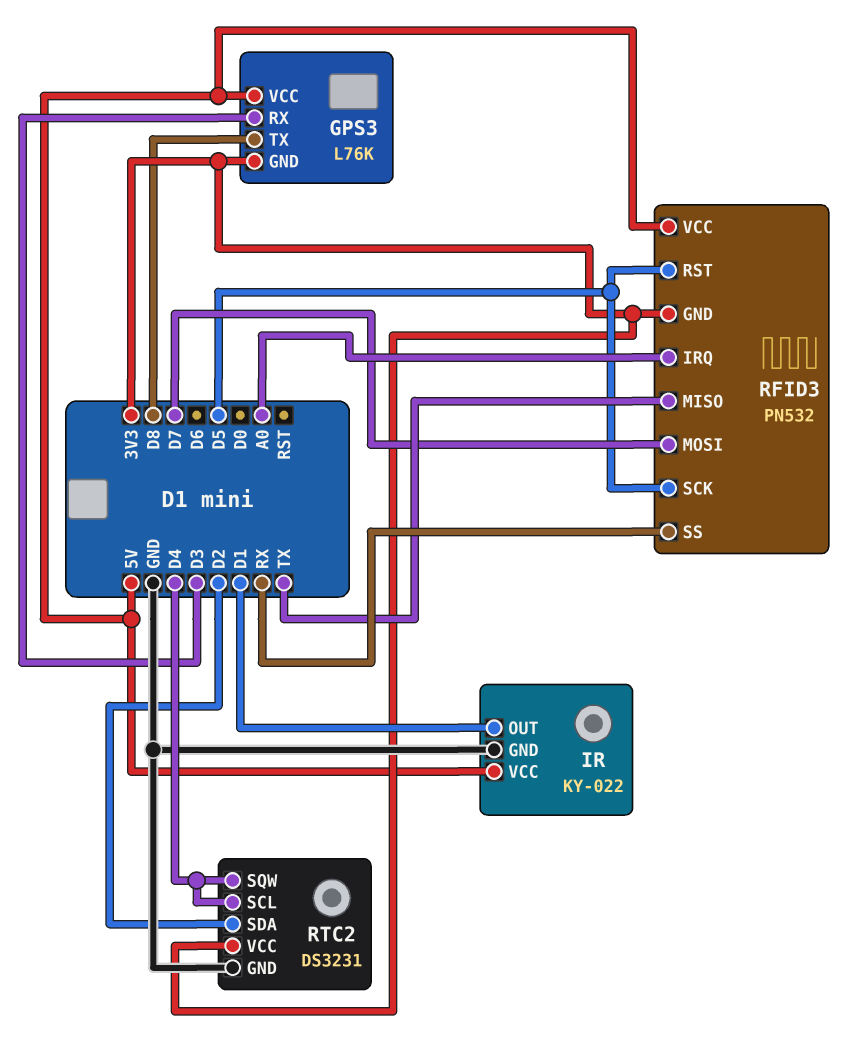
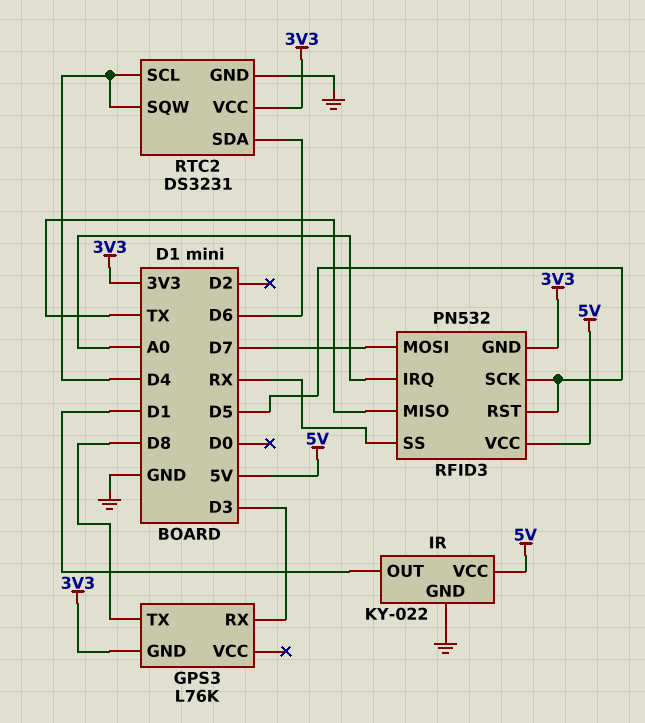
GPS3 pin VCC: 5V -> none
RTC2 pin SDA: D2 -> D6

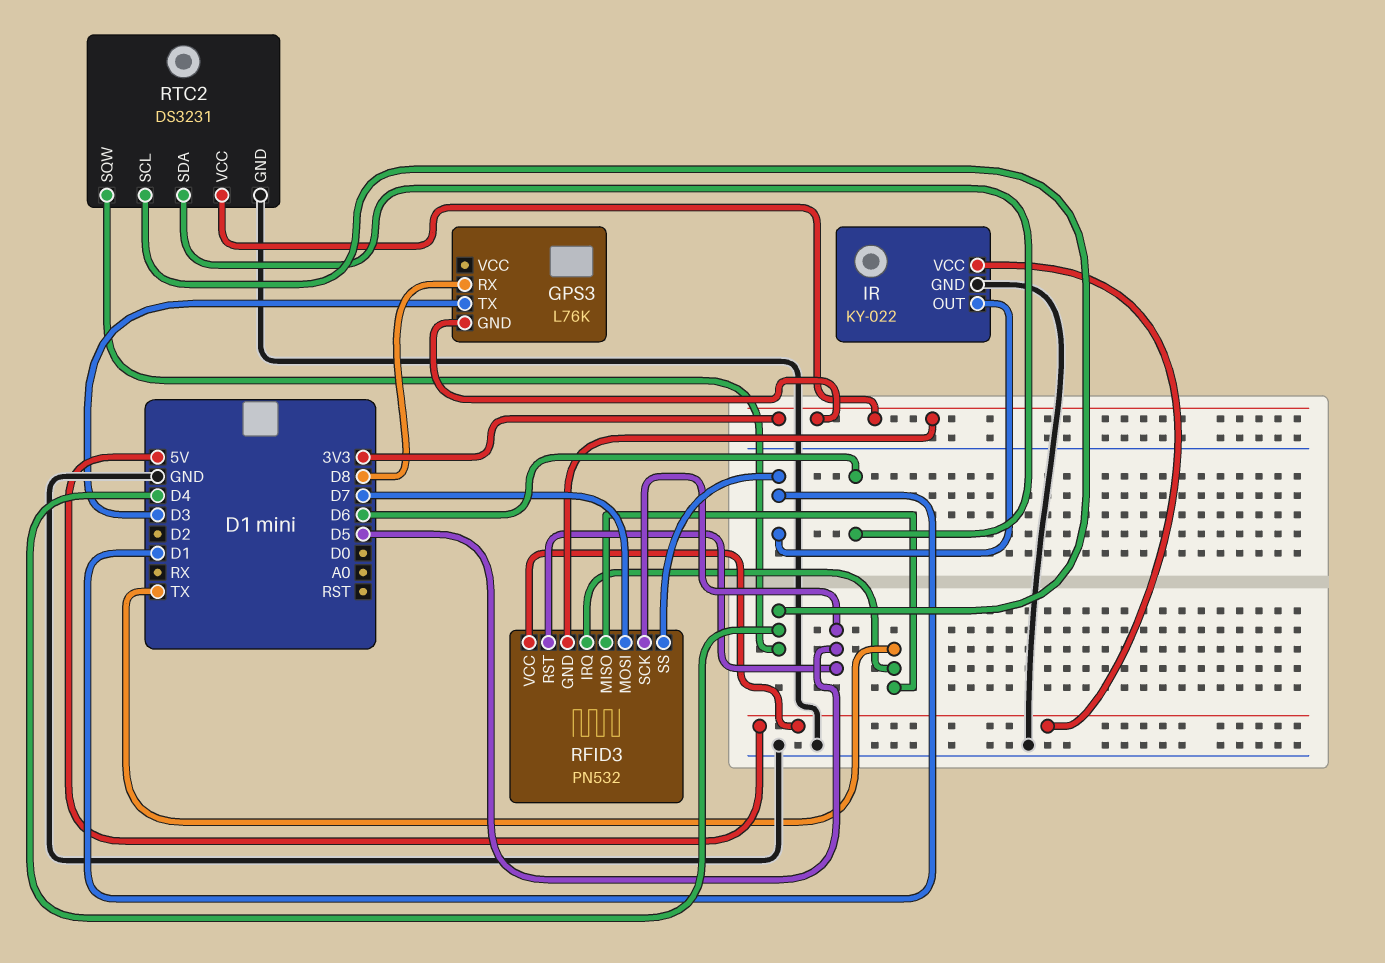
GPS3 pin RX: D3 -> D8
GPS3 pin TX: D8 -> D3
RFID3 pin IRQ: A0 -> TX
RFID3 pin SS: RX -> D1

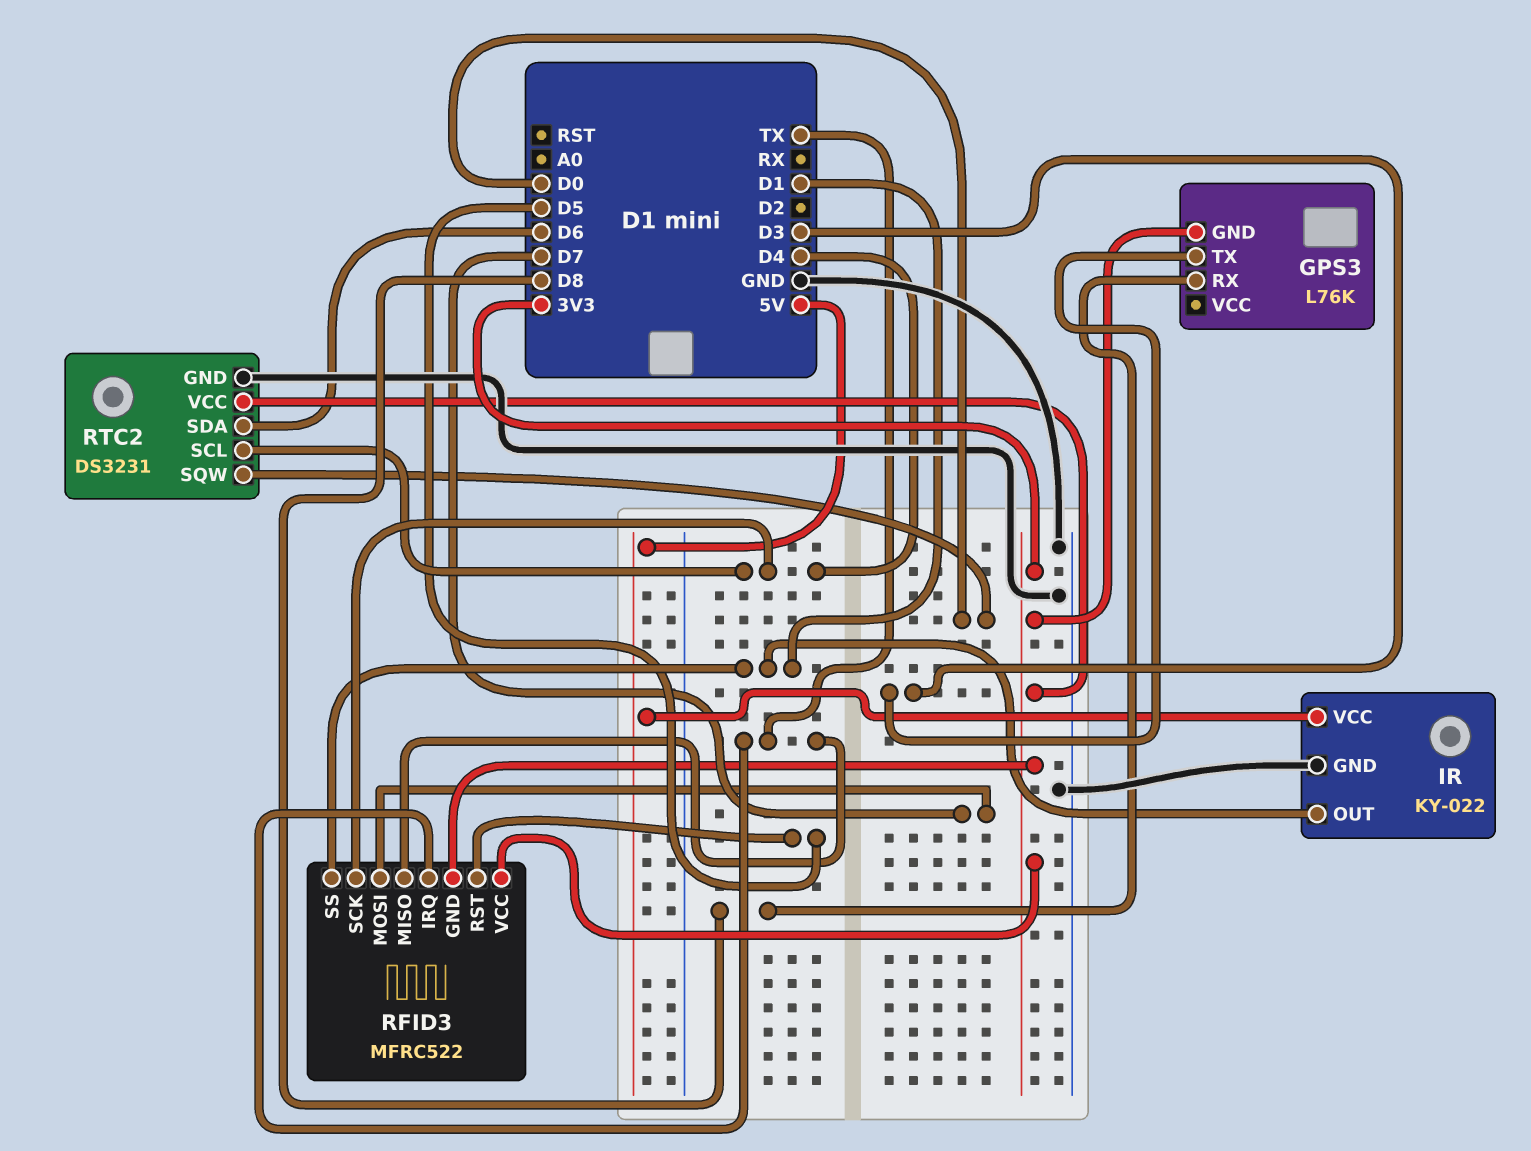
RFID3: PN532 -> MFRC522
RFID3 pin SCK: D5 -> D4
RFID3 pin VCC: 5V -> 3V3
RTC2 pin SQW: D4 -> D0

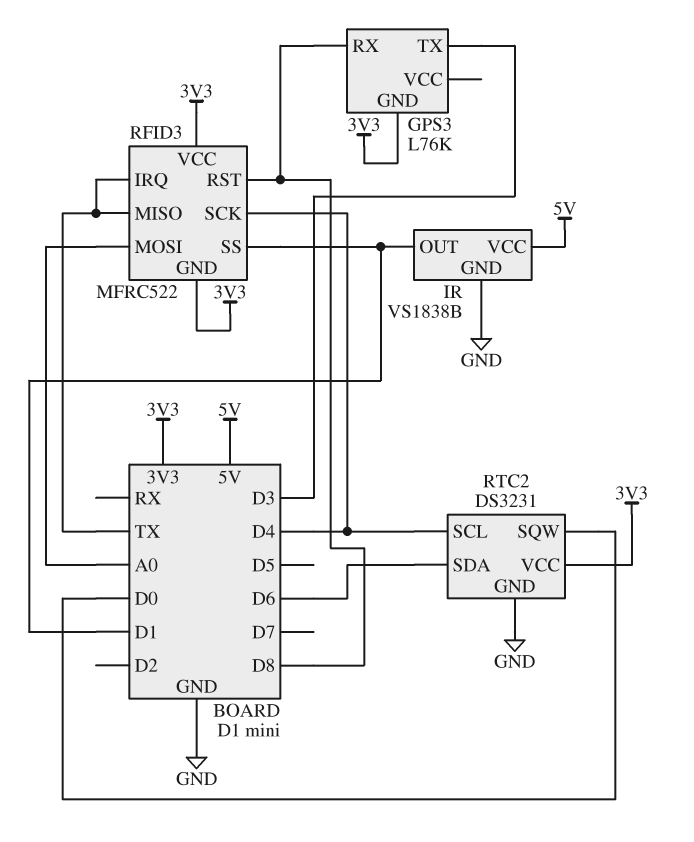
IR: KY-022 -> VS1838B
RFID3 pin MOSI: D7 -> A0
RFID3 pin RST: D5 -> D8

